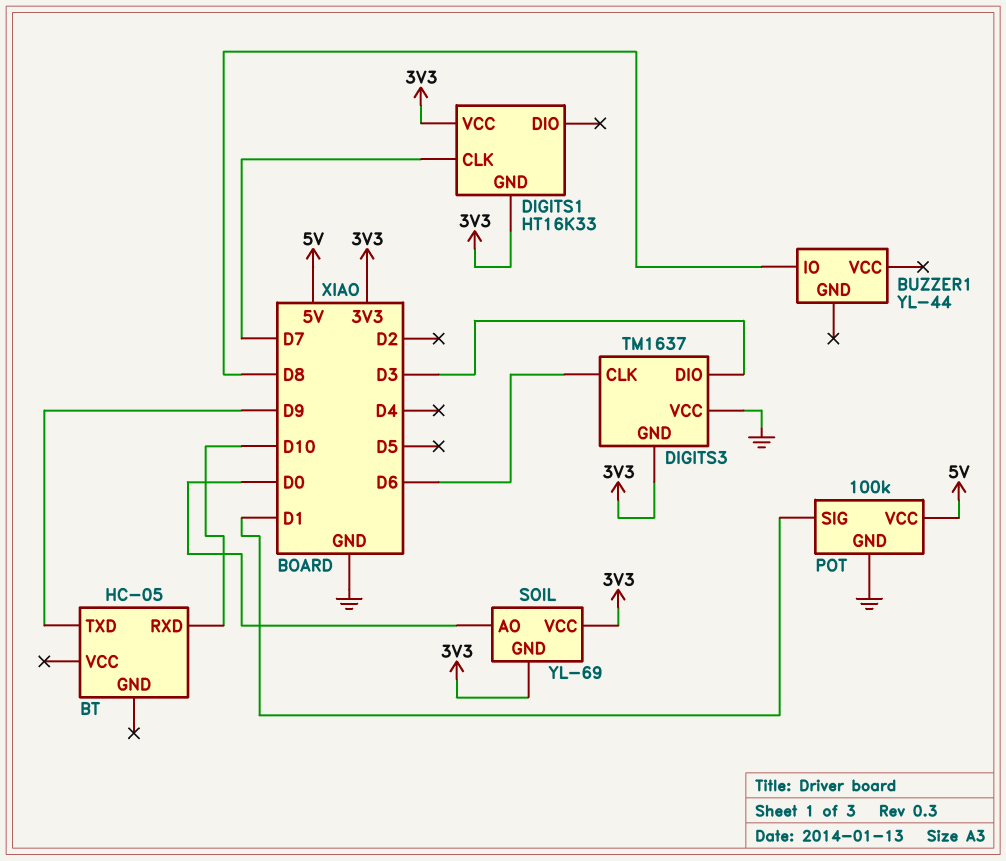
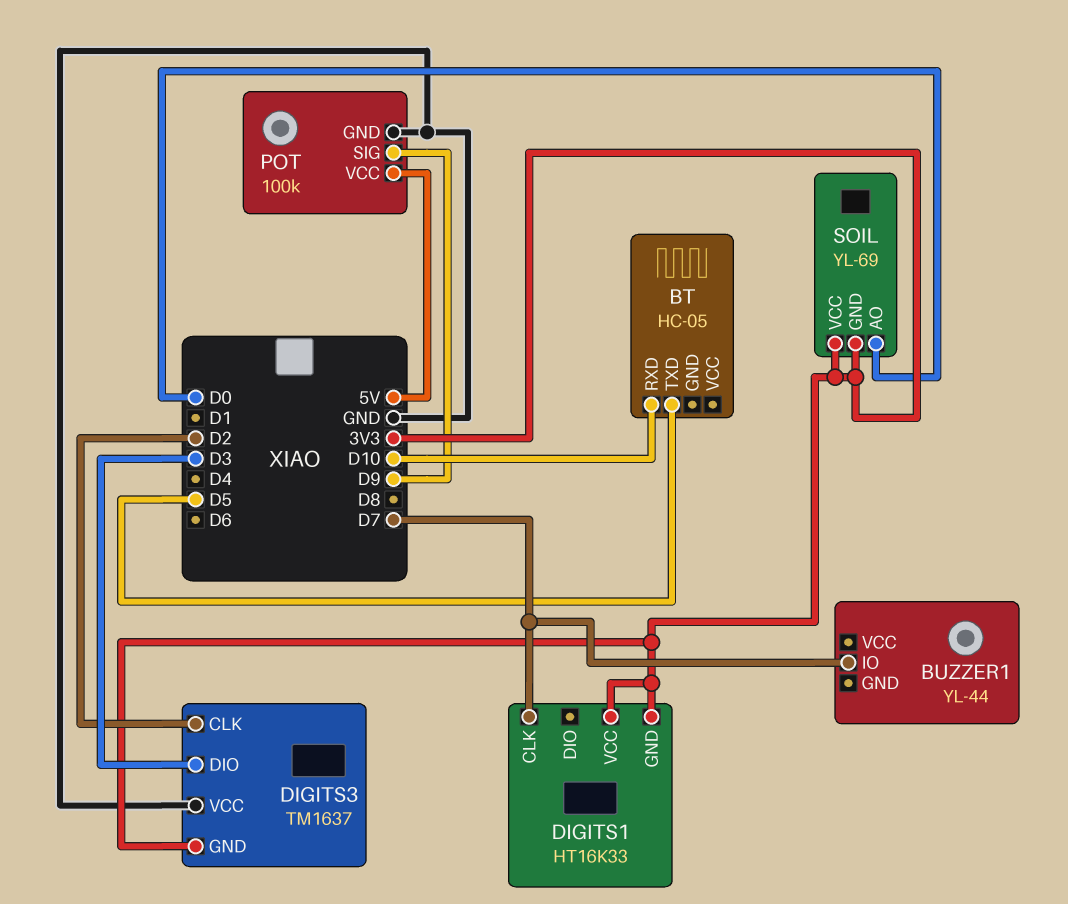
BT pin TXD: D9 -> D5
BUZZER1 pin IO: D8 -> D7
DIGITS3 pin CLK: D6 -> D2
POT pin SIG: D1 -> D9

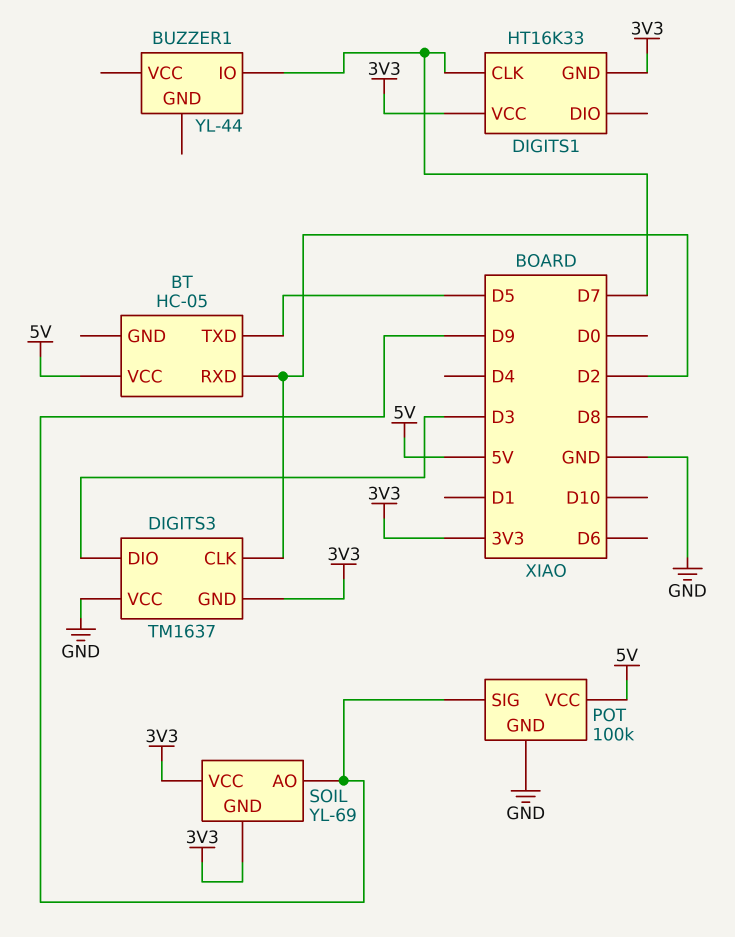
BT pin RXD: D10 -> D2
BT pin VCC: none -> 5V
SOIL pin AO: D0 -> D9

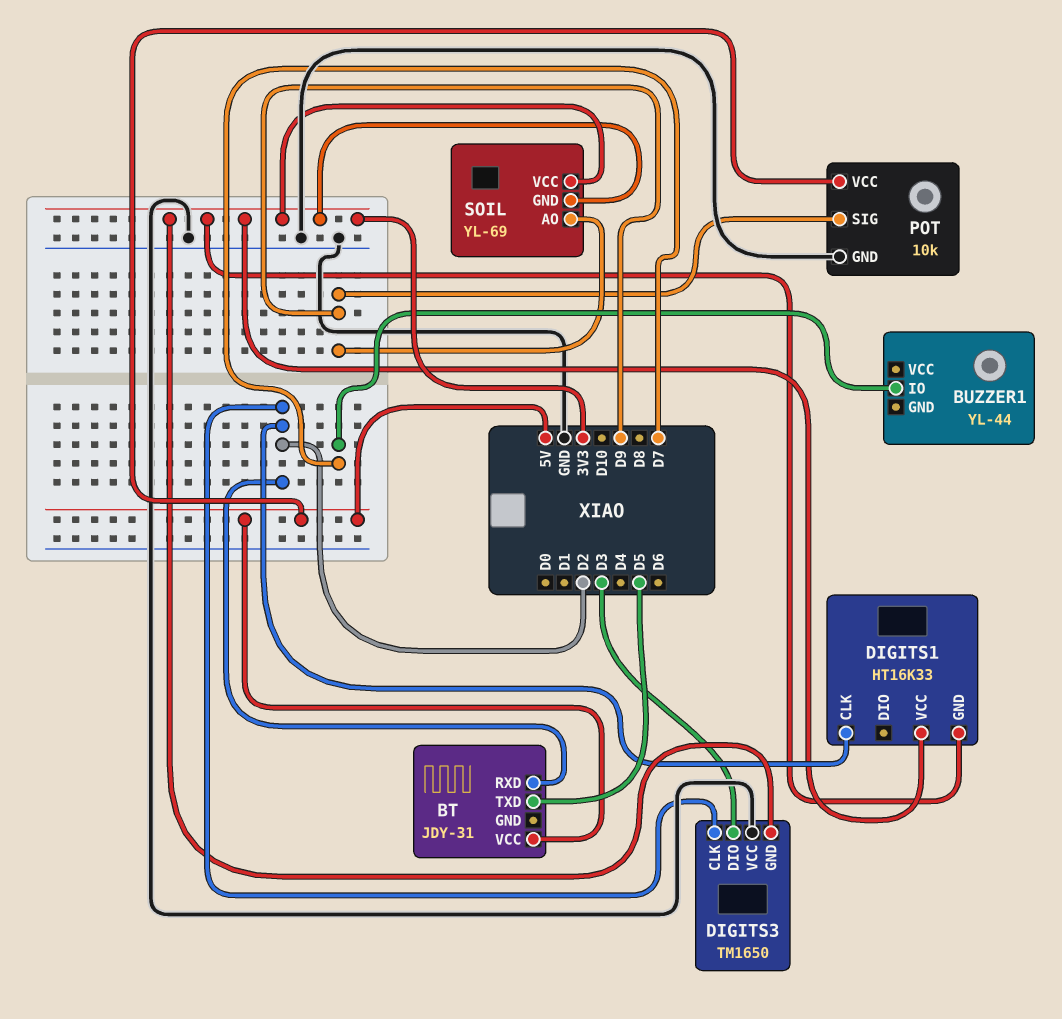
BT: HC-05 -> JDY-31
DIGITS1 pin CLK: D7 -> D2
DIGITS3: TM1637 -> TM1650
POT: 100k -> 10k

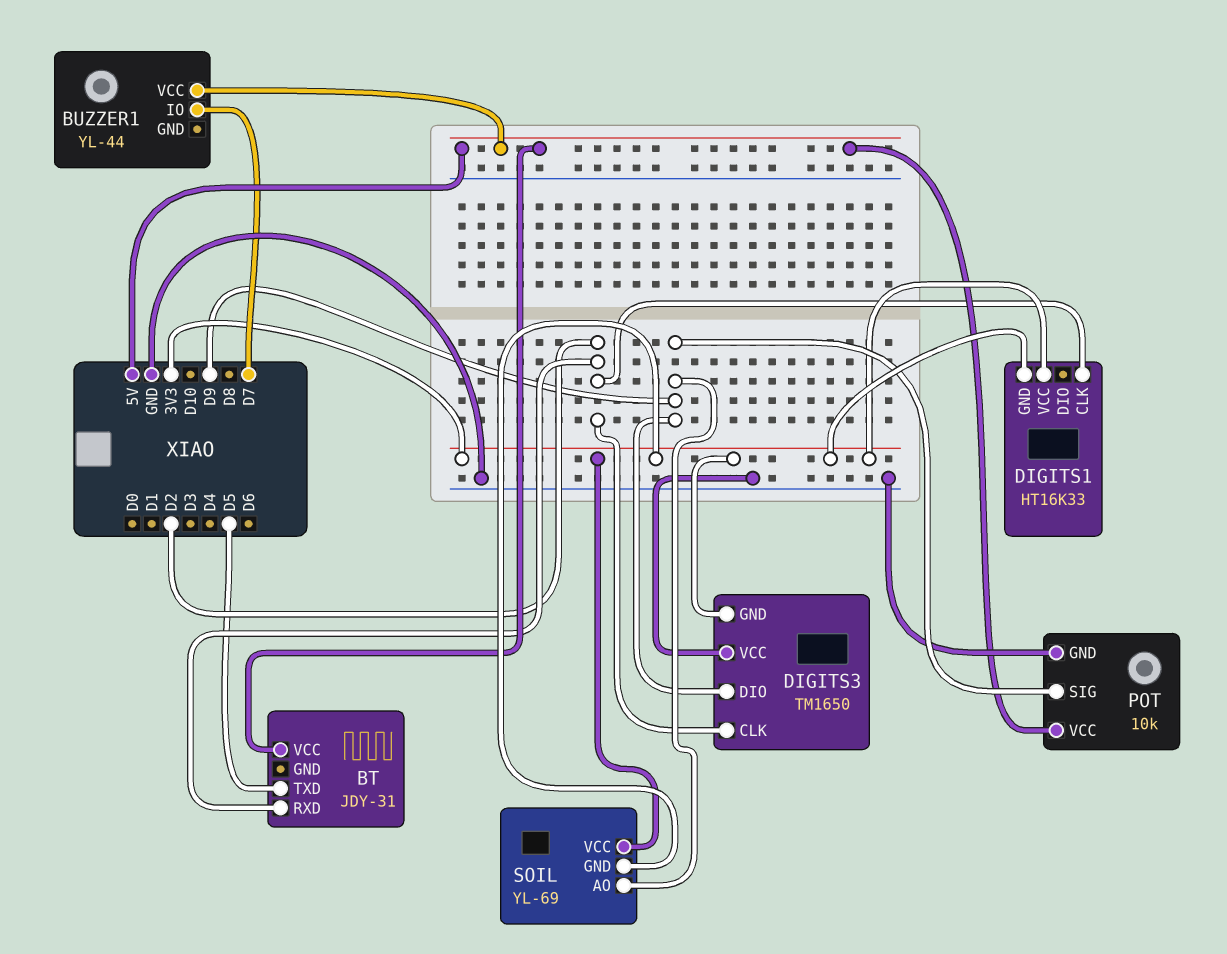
BUZZER1 pin VCC: none -> 5V
DIGITS3 pin DIO: D3 -> D9

